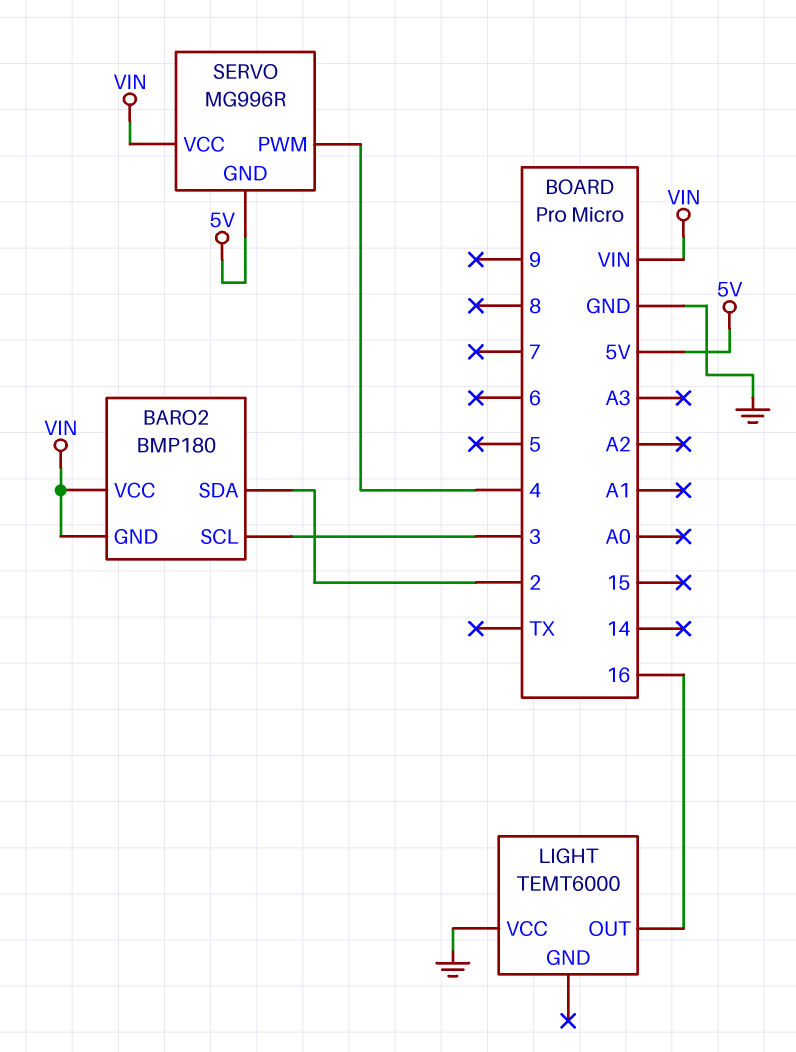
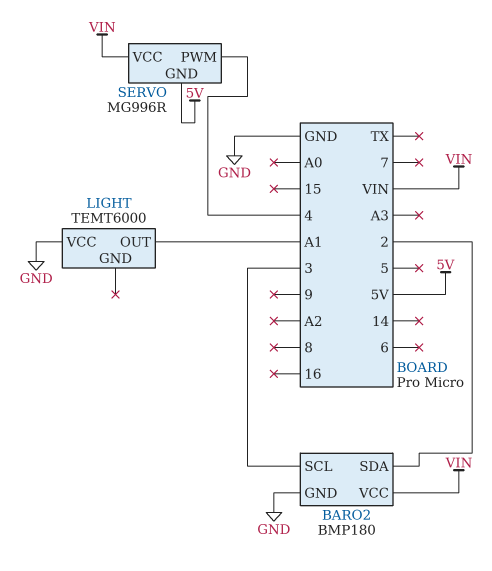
BARO2 pin GND: VIN -> GND
LIGHT pin OUT: 16 -> A1

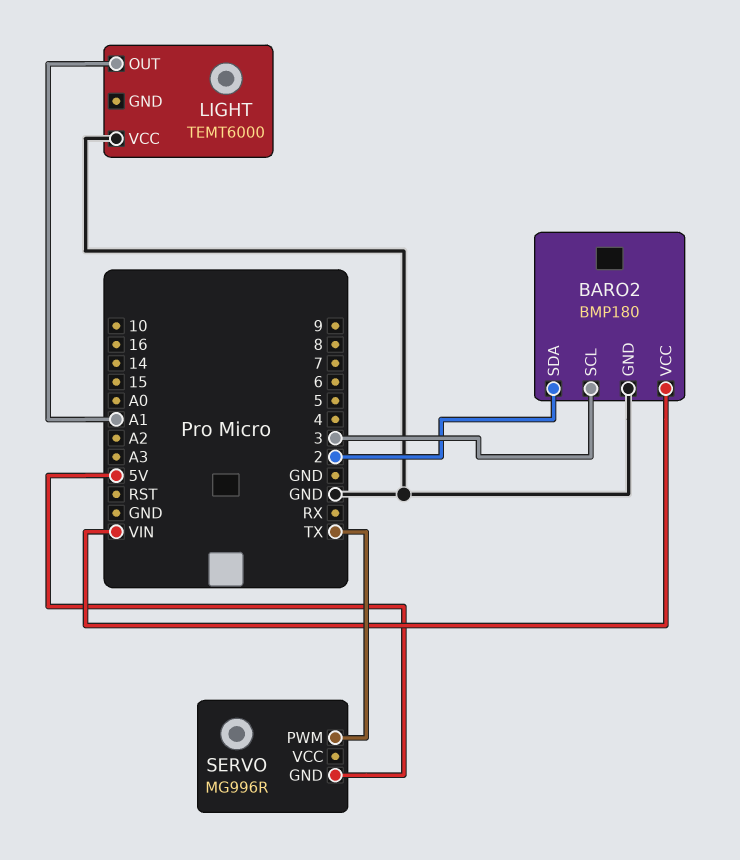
SERVO pin PWM: 4 -> TX
SERVO pin VCC: VIN -> none

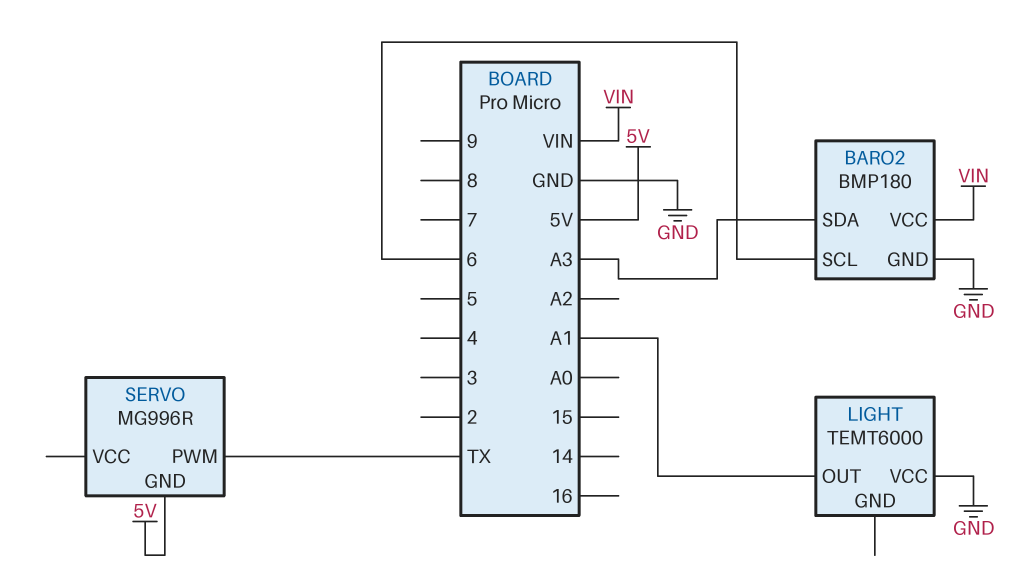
BARO2 pin SCL: 3 -> 6
BARO2 pin SDA: 2 -> A3

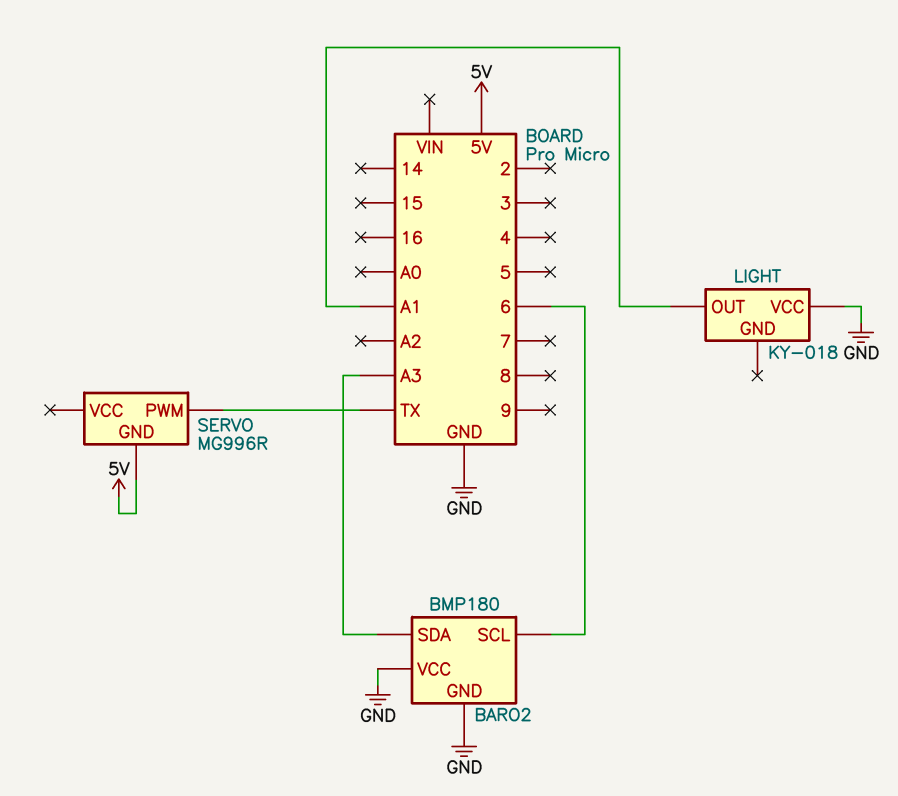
BARO2 pin VCC: VIN -> GND
LIGHT: TEMT6000 -> KY-018

